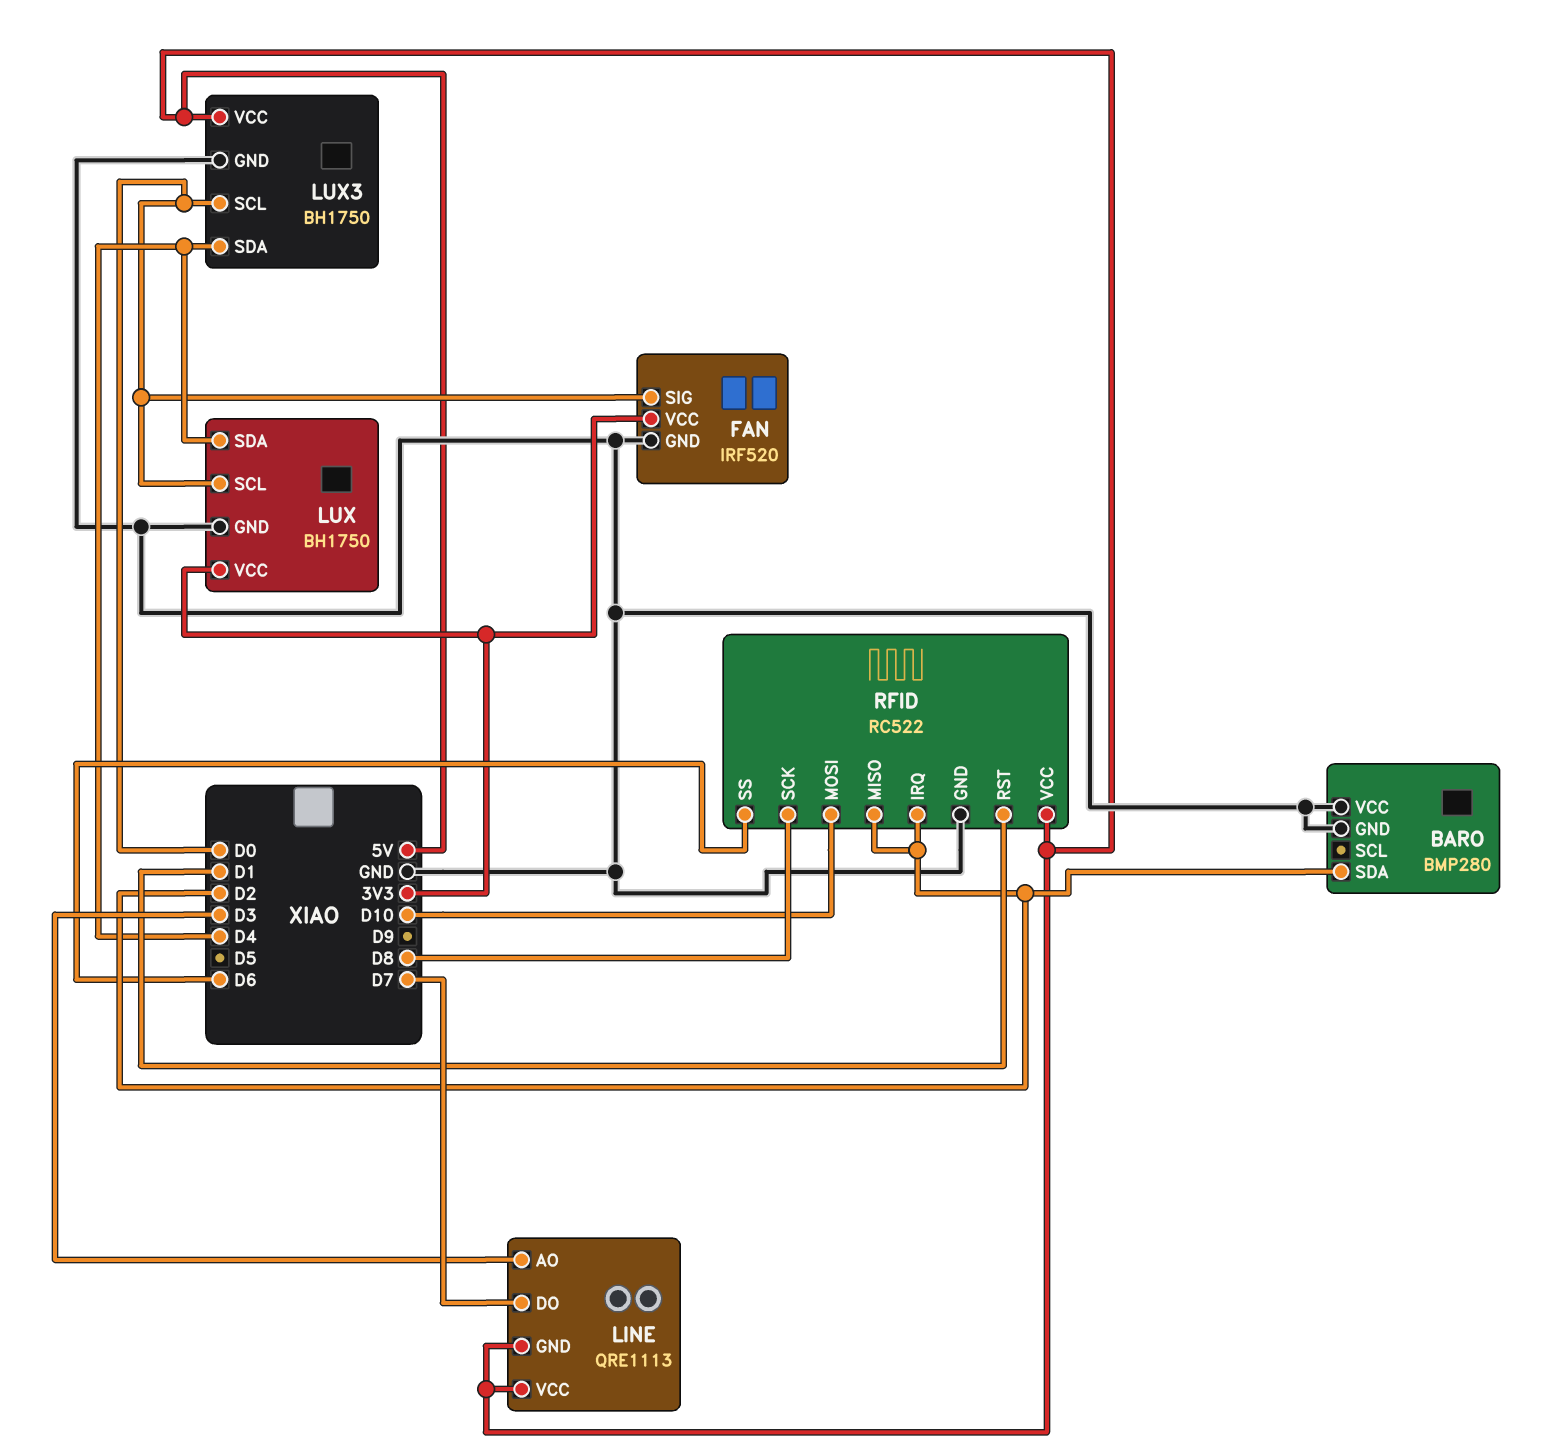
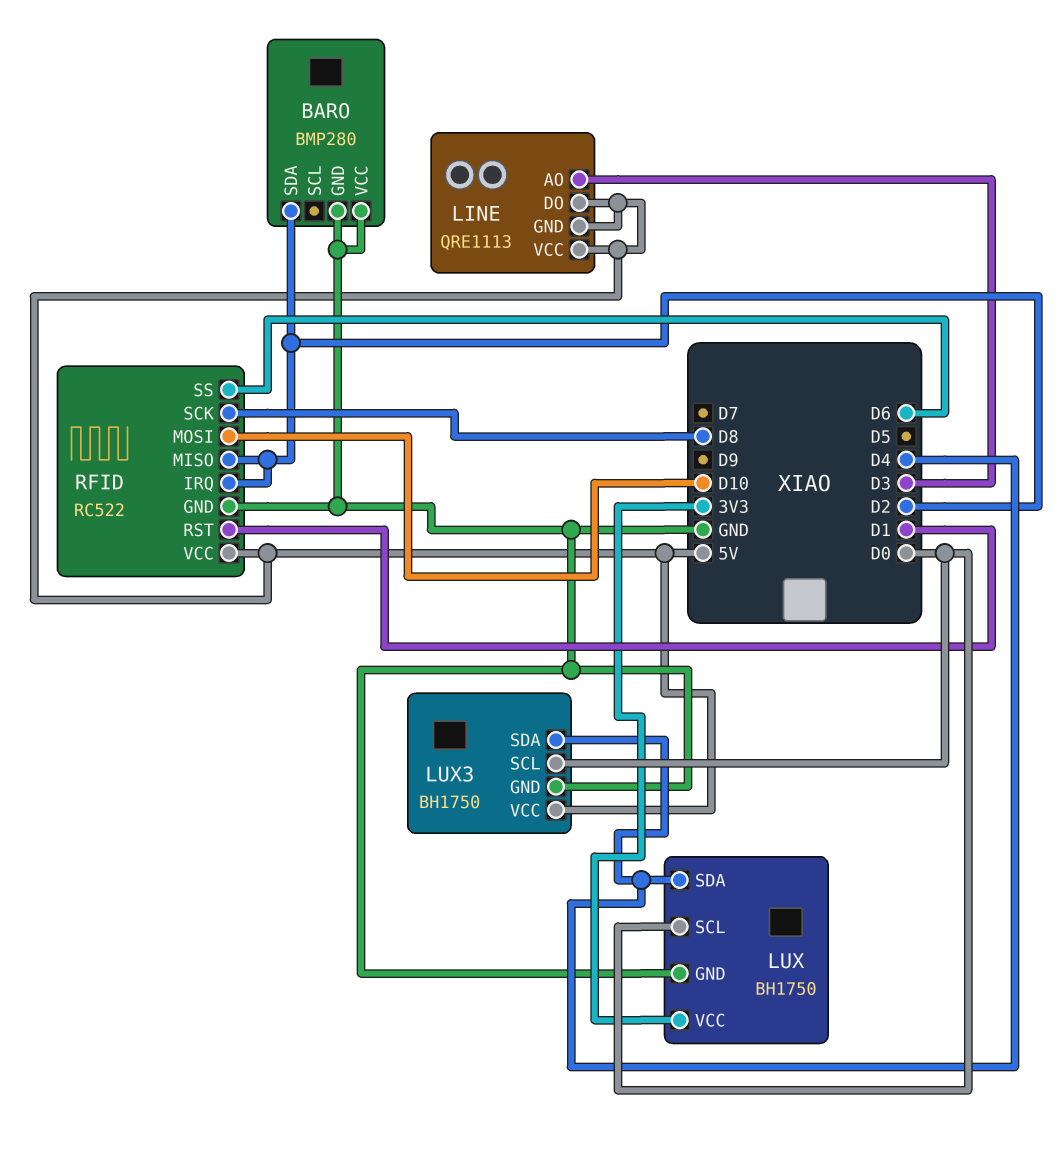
FAN: IRF520 -> none
FAN pin GND: GND -> none
FAN pin SIG: D0 -> none
FAN pin VCC: 3V3 -> none
LINE pin DO: D7 -> 5V

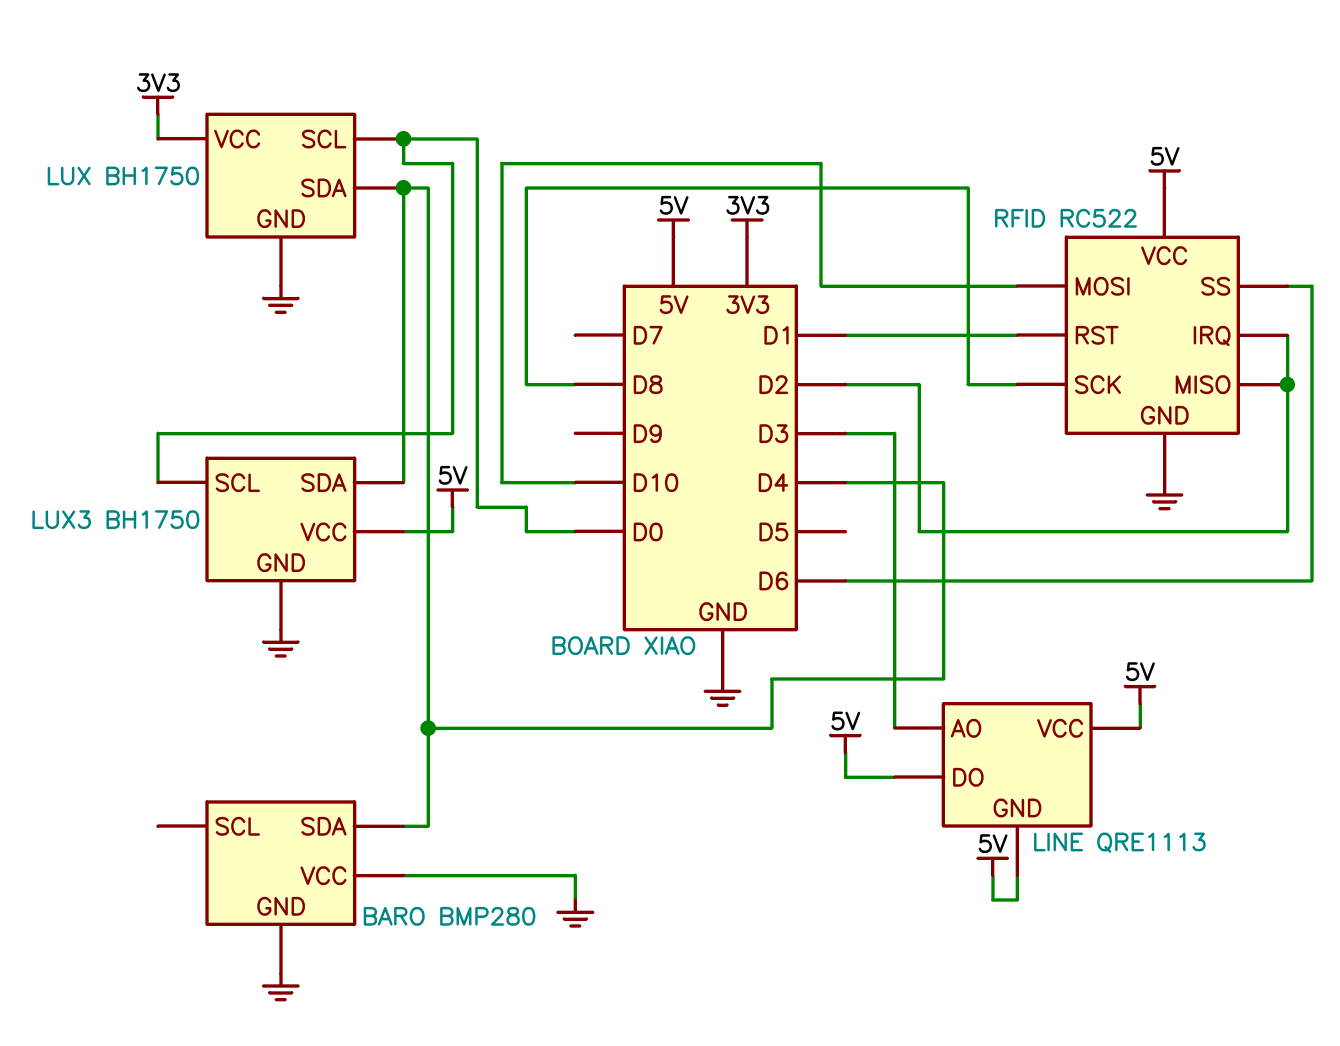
BARO pin SDA: D2 -> D4

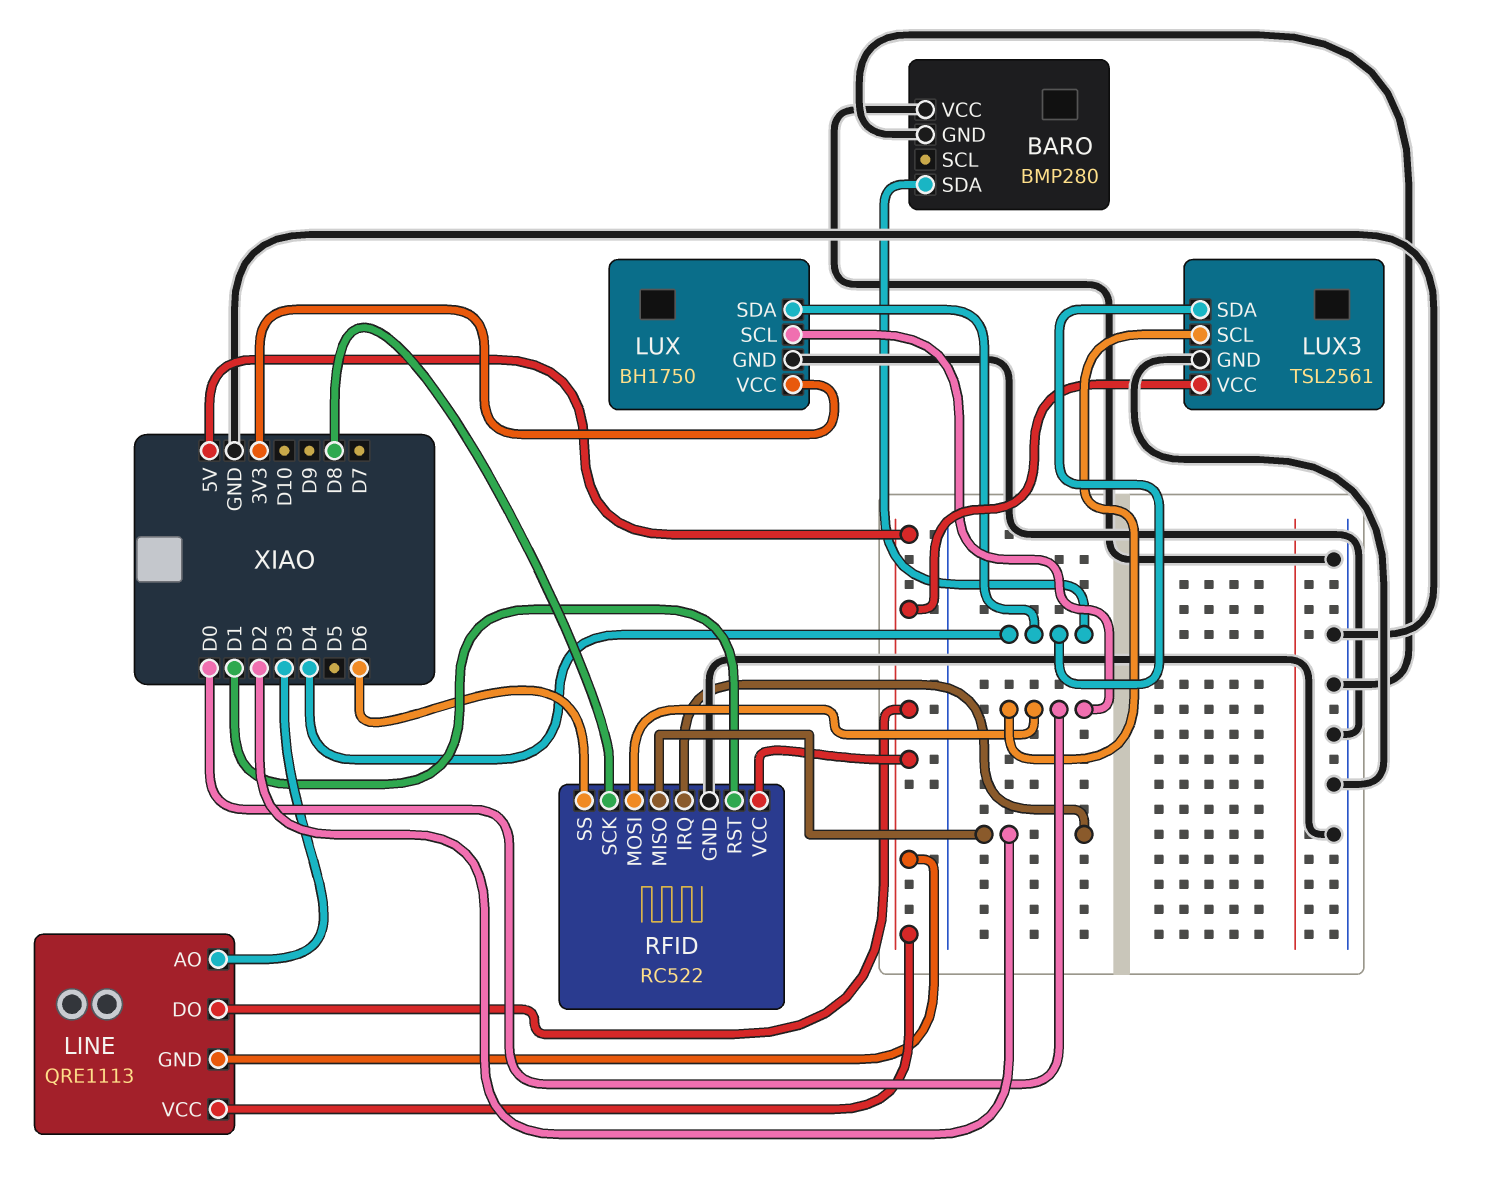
LUX3: BH1750 -> TSL2561
RFID pin MOSI: D10 -> D0

